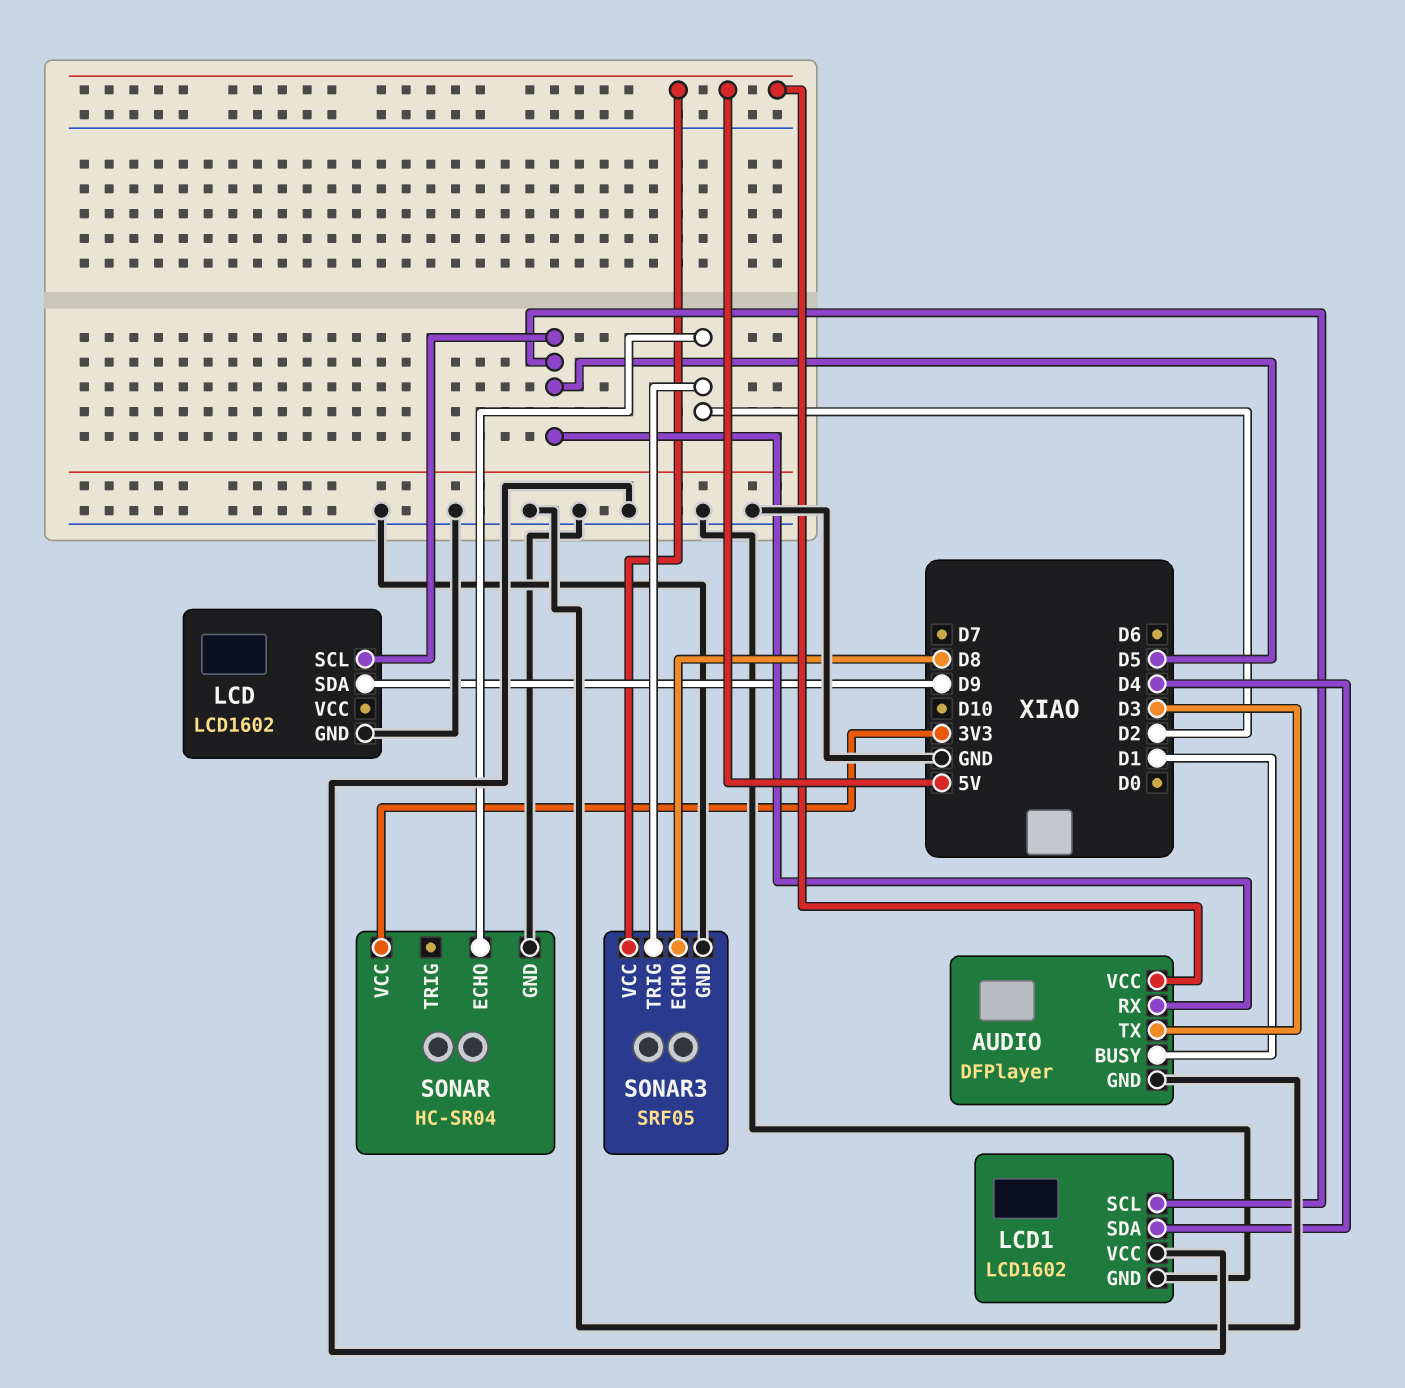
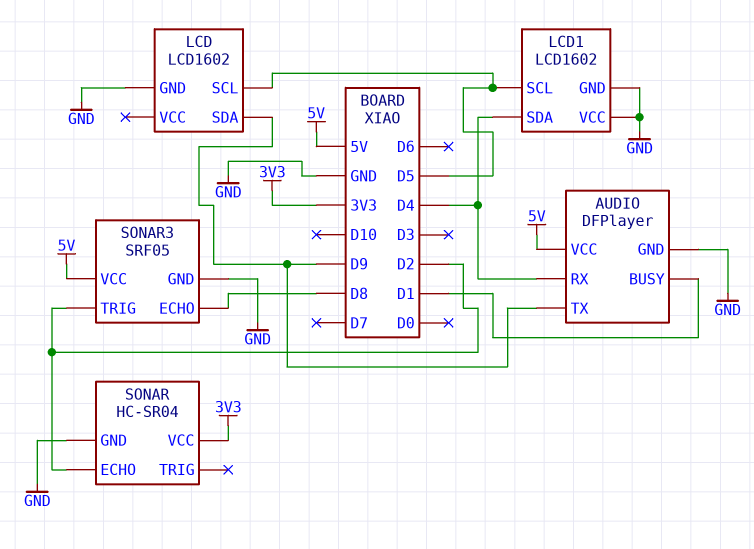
AUDIO pin RX: D5 -> D4
AUDIO pin TX: D3 -> D9

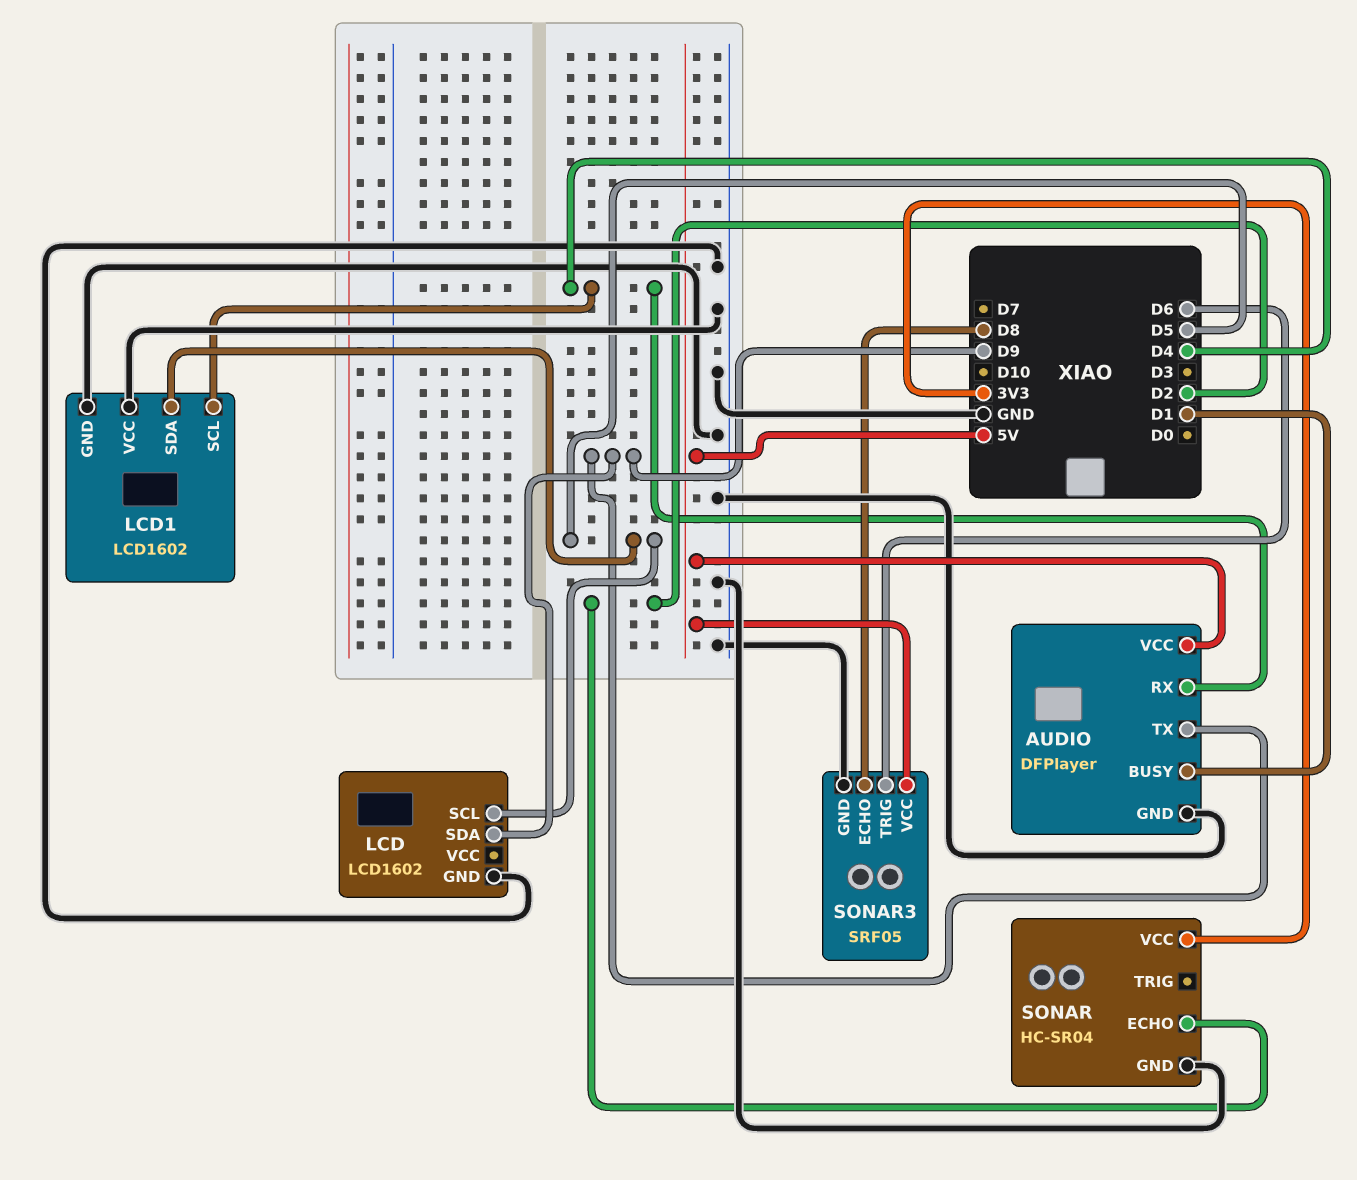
LCD1 pin SCL: D5 -> D4
LCD1 pin SDA: D4 -> D5
SONAR3 pin TRIG: D2 -> D6

